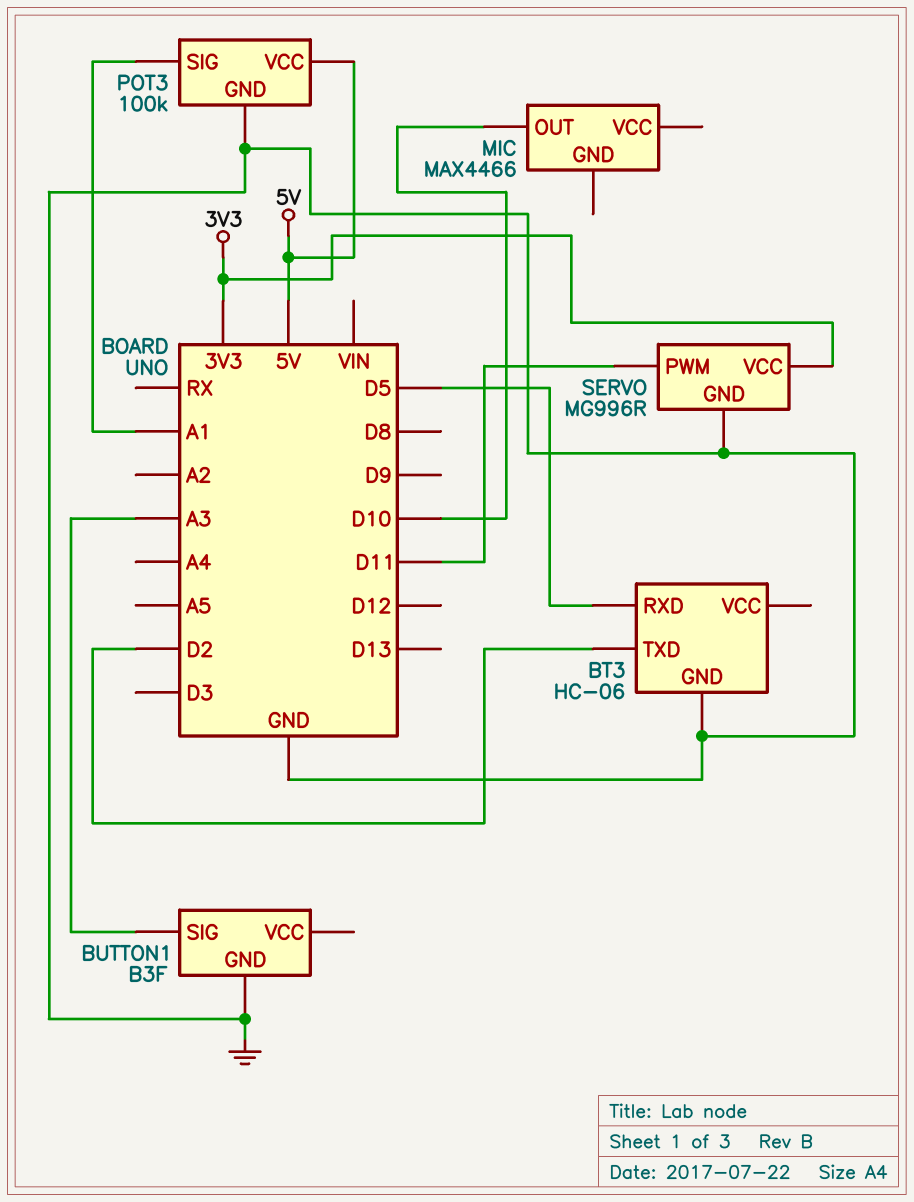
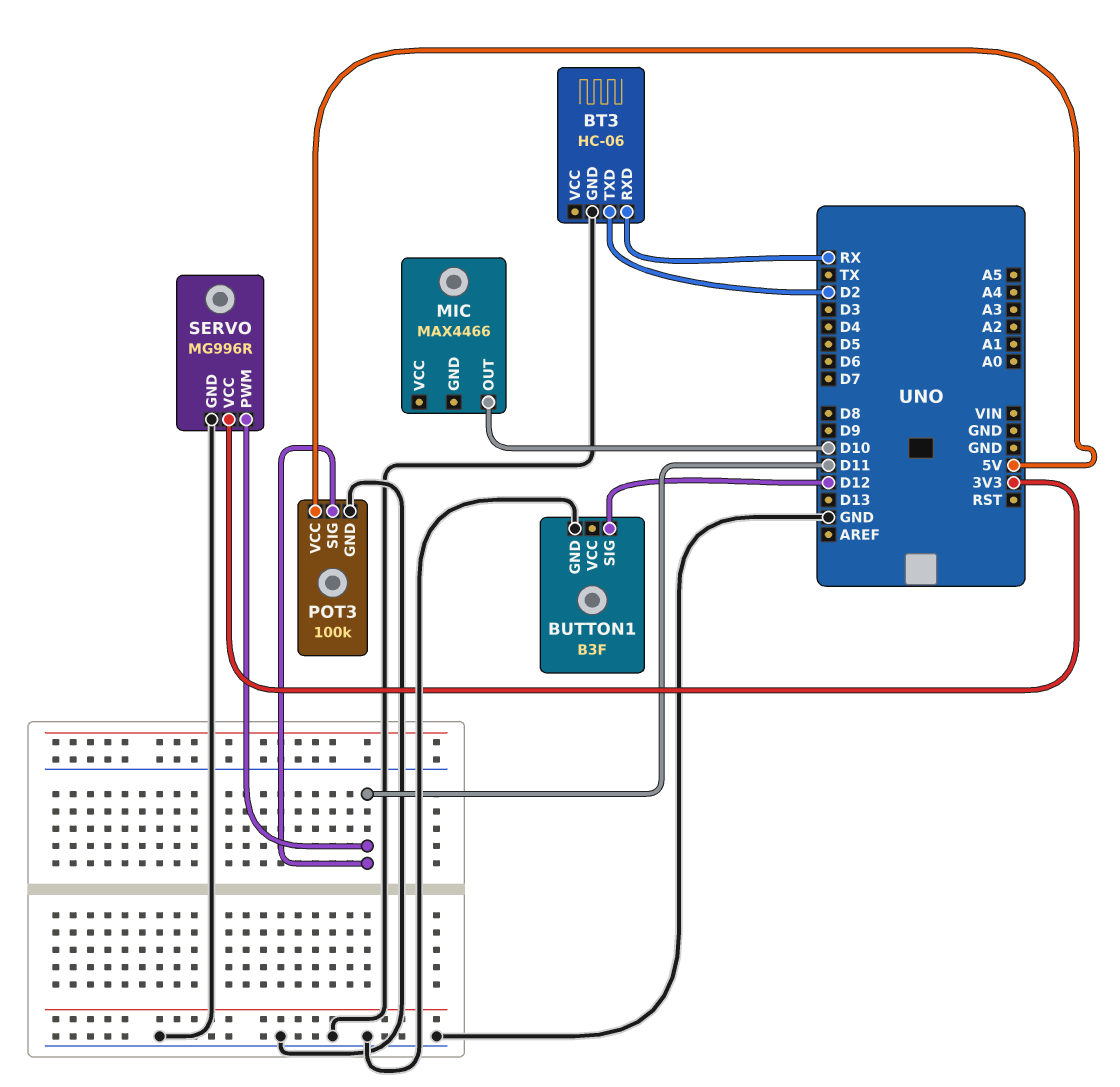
BT3 pin RXD: D5 -> RX
BUTTON1 pin SIG: A3 -> D12
POT3 pin SIG: A1 -> D11

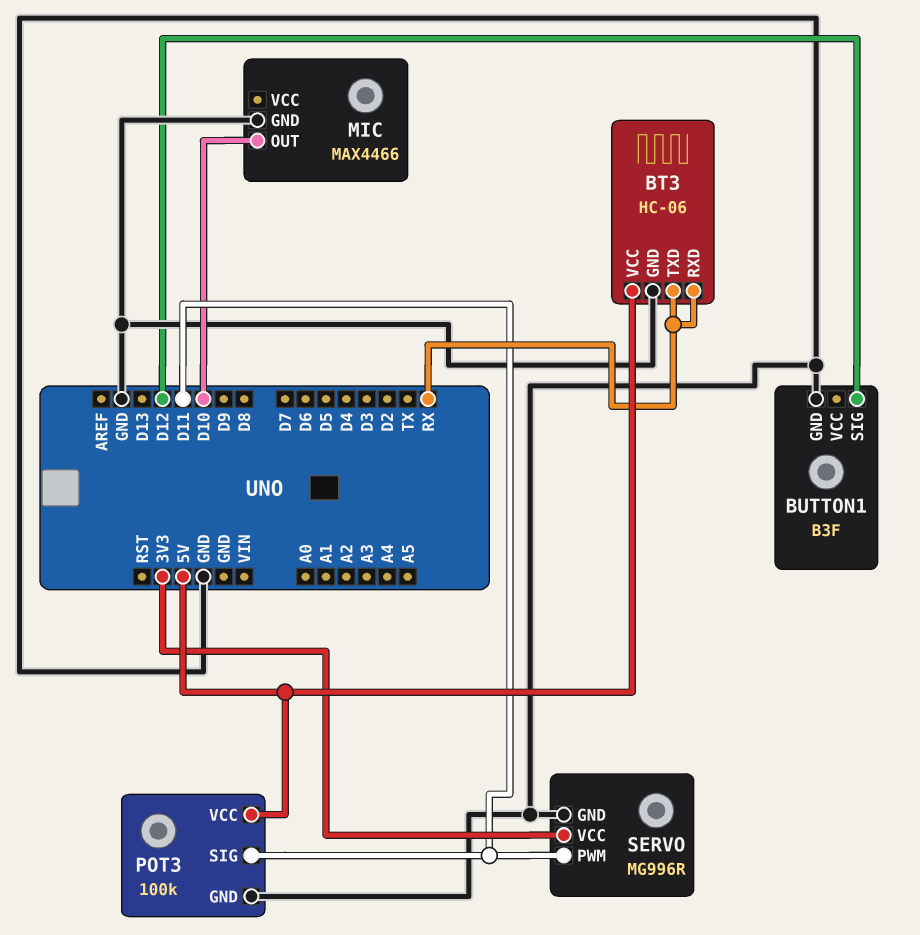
BT3 pin TXD: D2 -> RX
BT3 pin VCC: none -> 5V
MIC pin GND: none -> GND

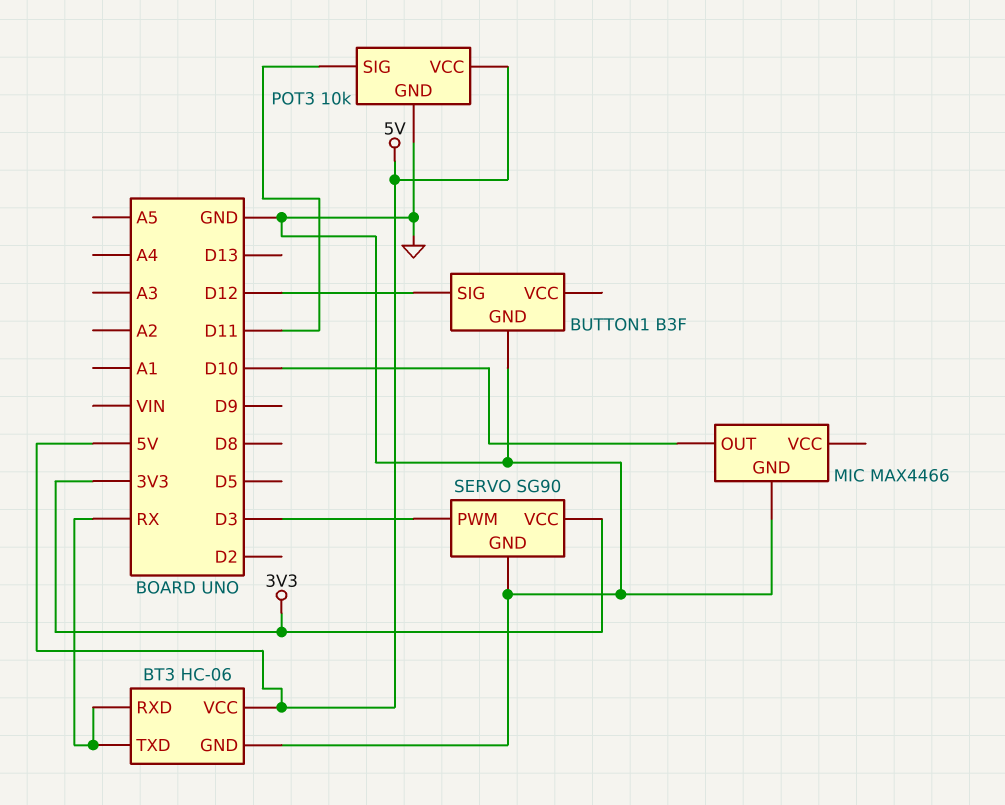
POT3: 100k -> 10k
SERVO: MG996R -> SG90
SERVO pin PWM: D11 -> D3

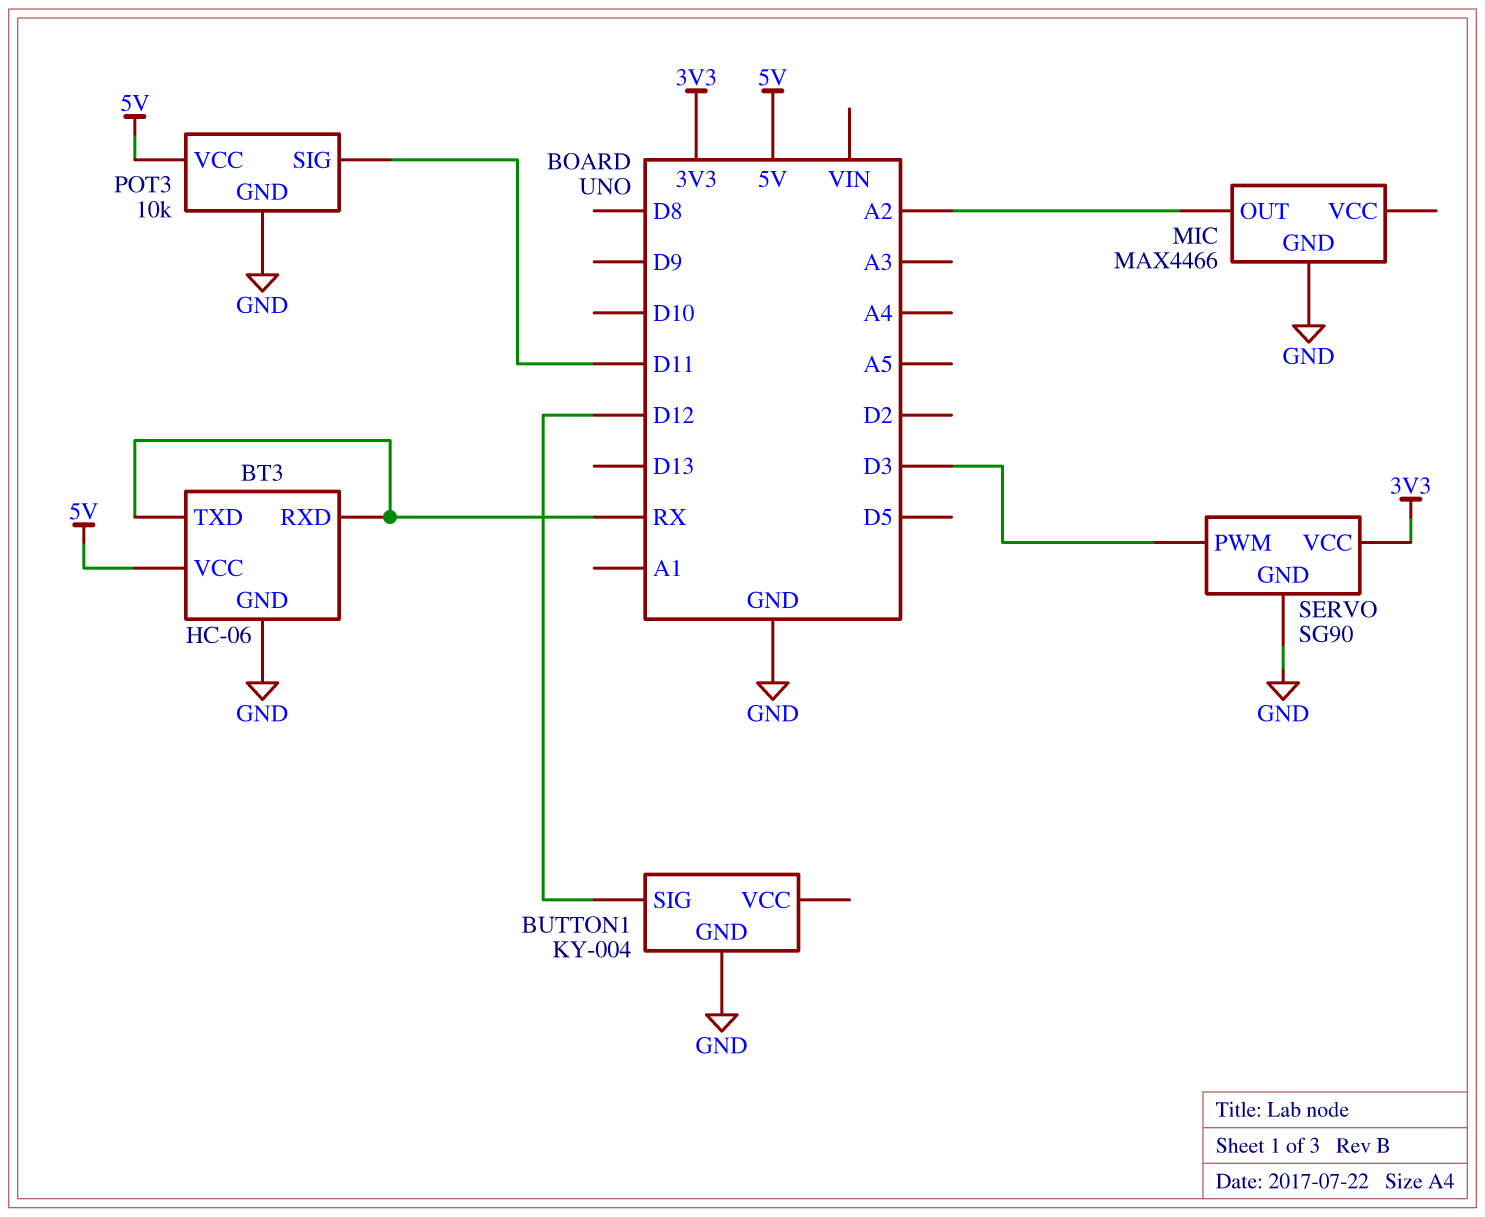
BUTTON1: B3F -> KY-004
MIC pin OUT: D10 -> A2

